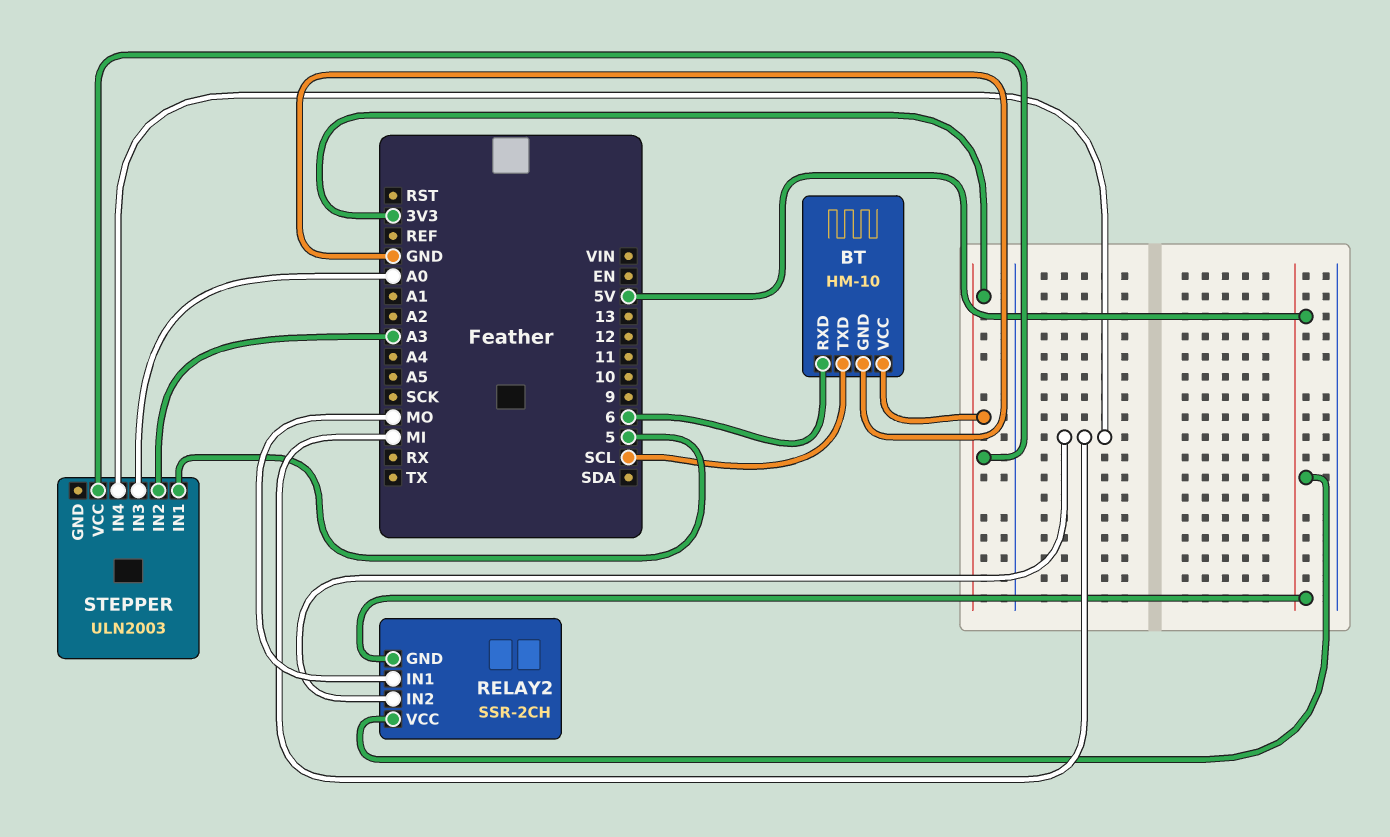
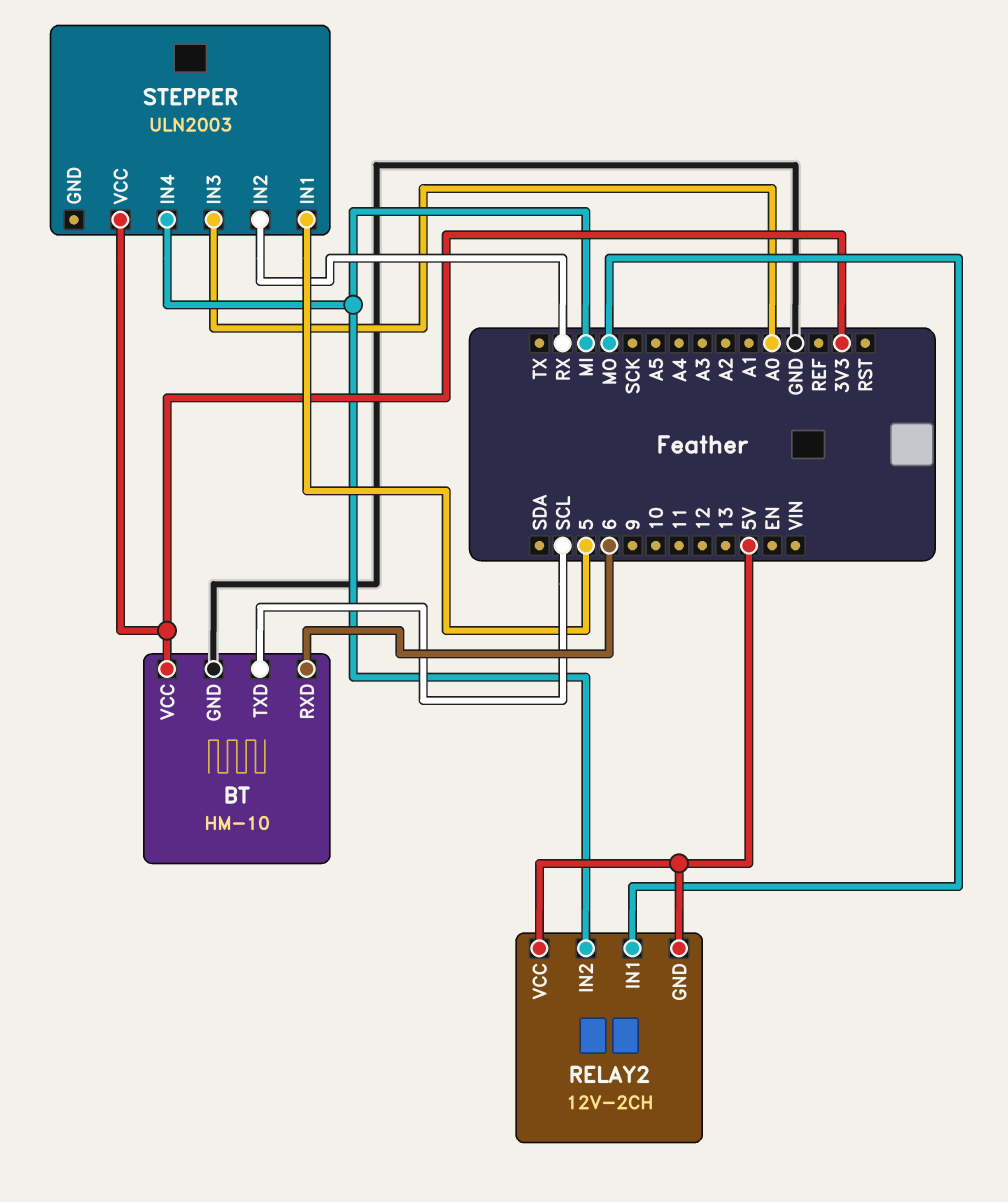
RELAY2: SSR-2CH -> 12V-2CH
STEPPER pin IN2: A3 -> RX

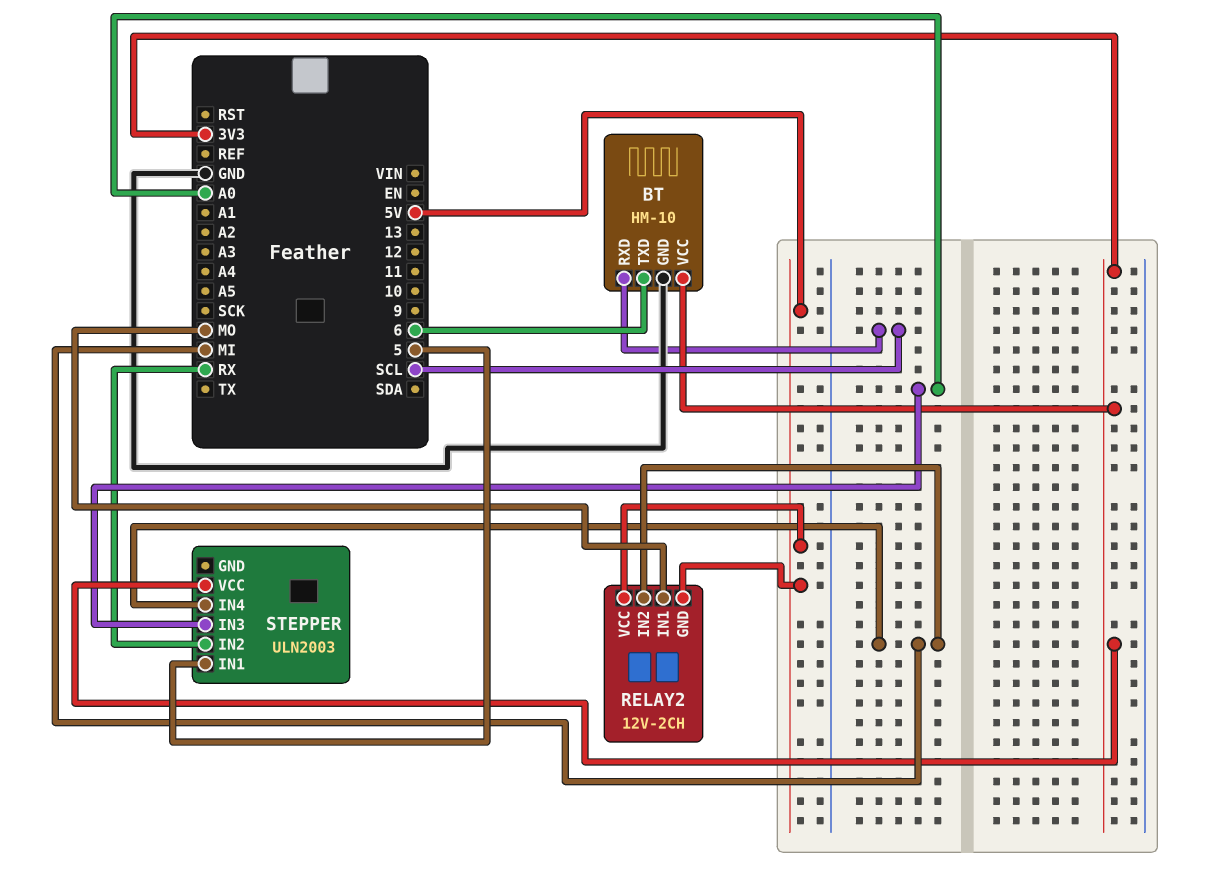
BT pin RXD: 6 -> SCL
BT pin TXD: SCL -> 6

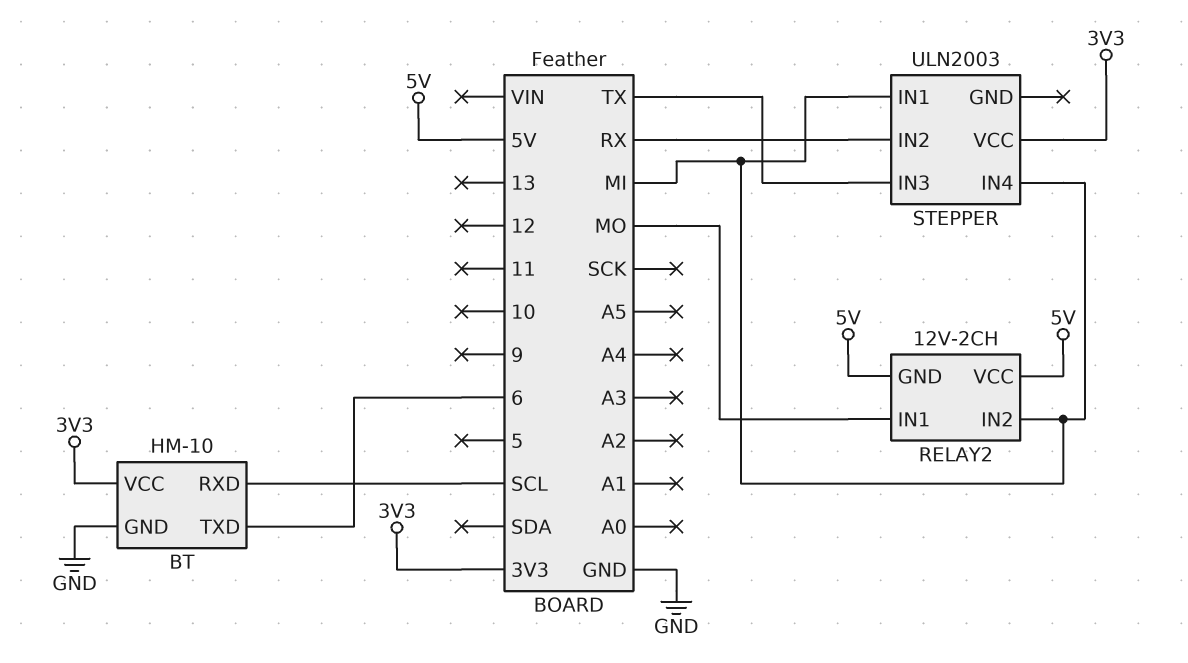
STEPPER pin IN1: 5 -> MI
STEPPER pin IN3: A0 -> TX

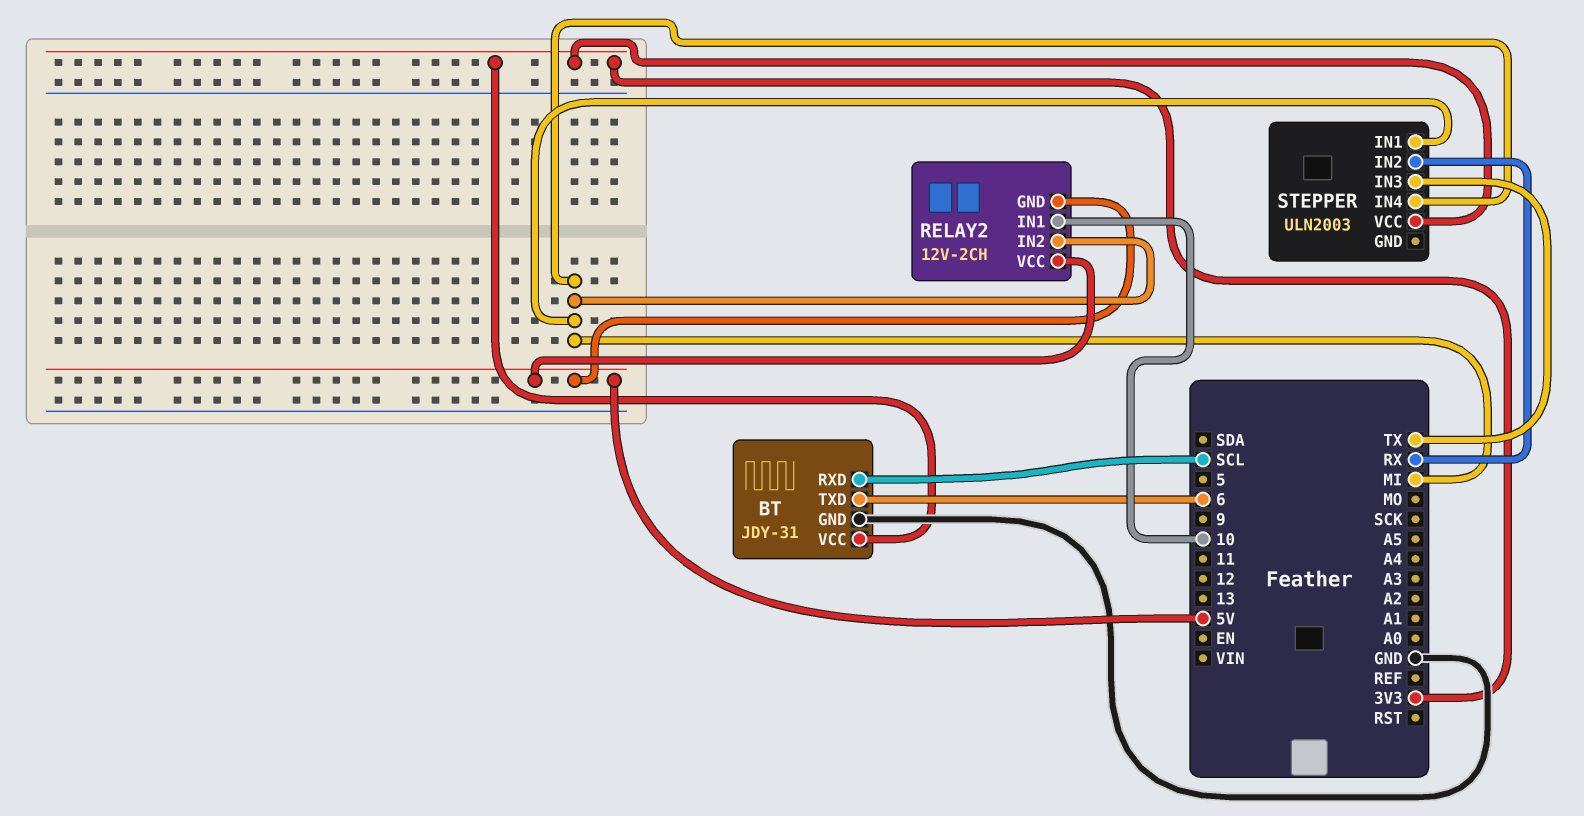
BT: HM-10 -> JDY-31
RELAY2 pin IN1: MO -> 10

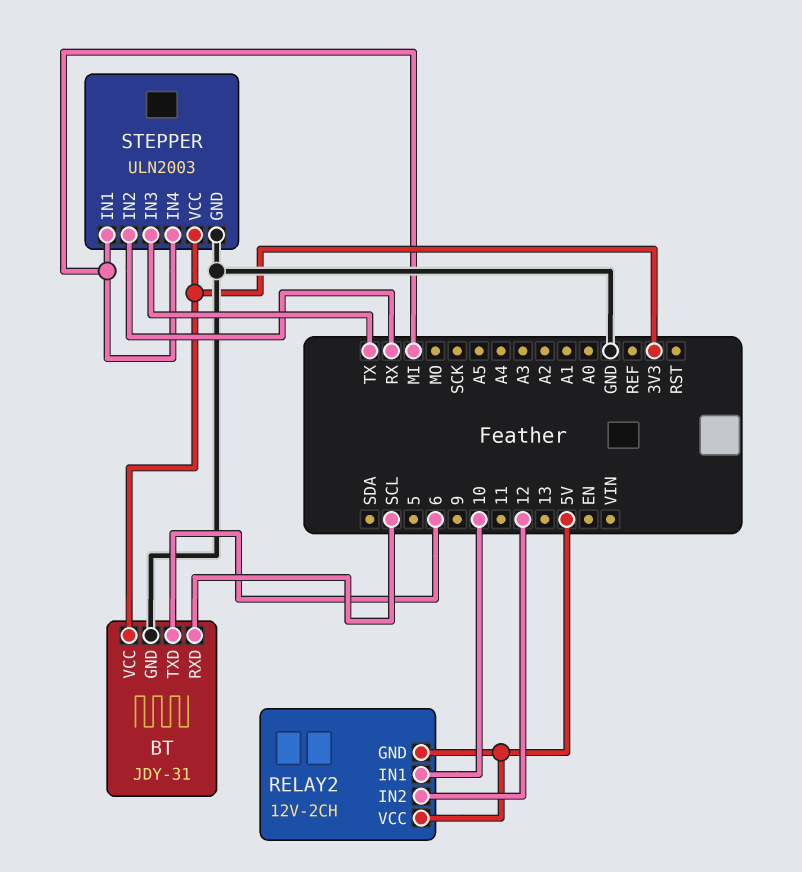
RELAY2 pin IN2: MI -> 12
STEPPER pin GND: none -> GND

